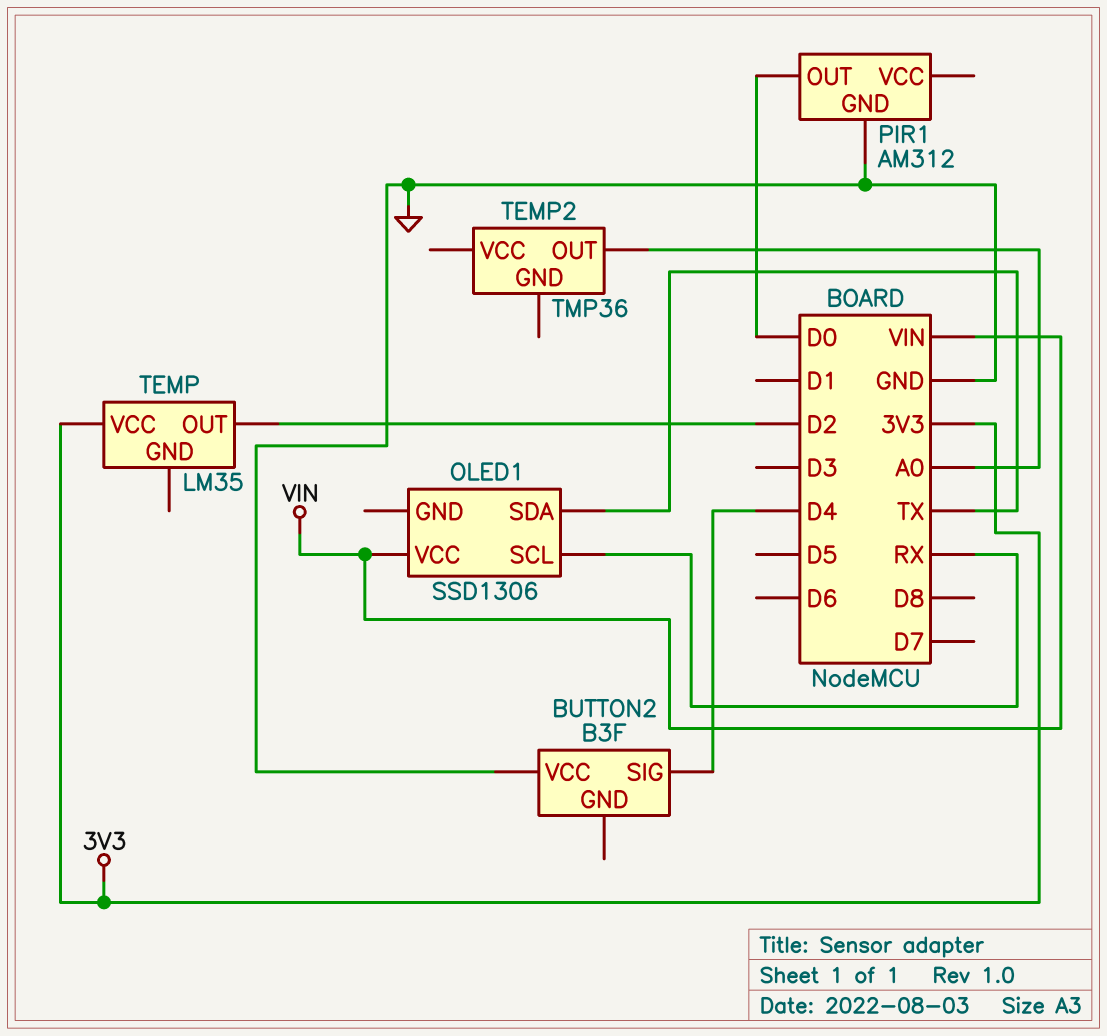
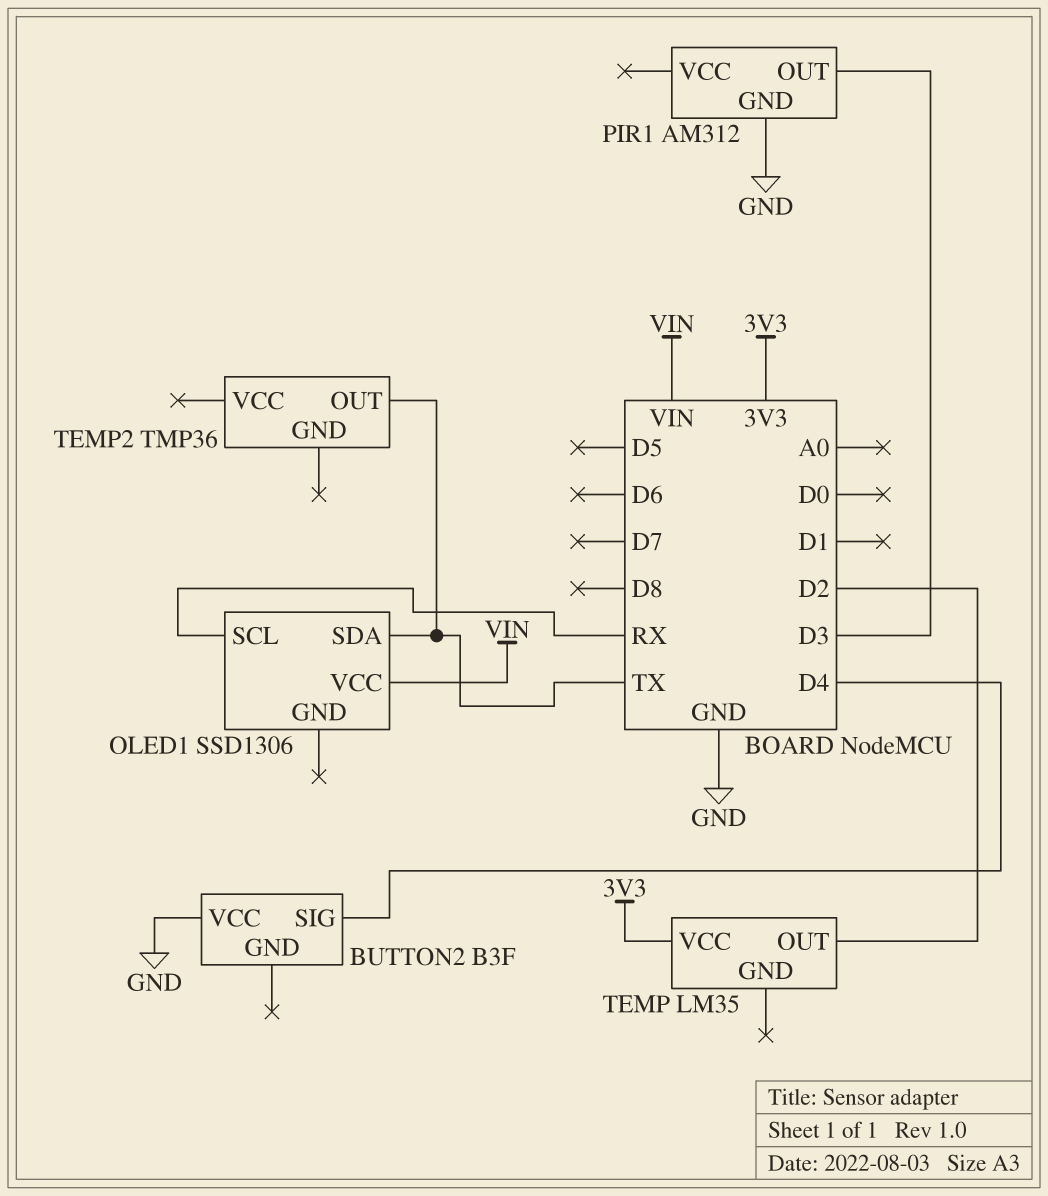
PIR1 pin OUT: D0 -> D3
TEMP2 pin OUT: A0 -> TX

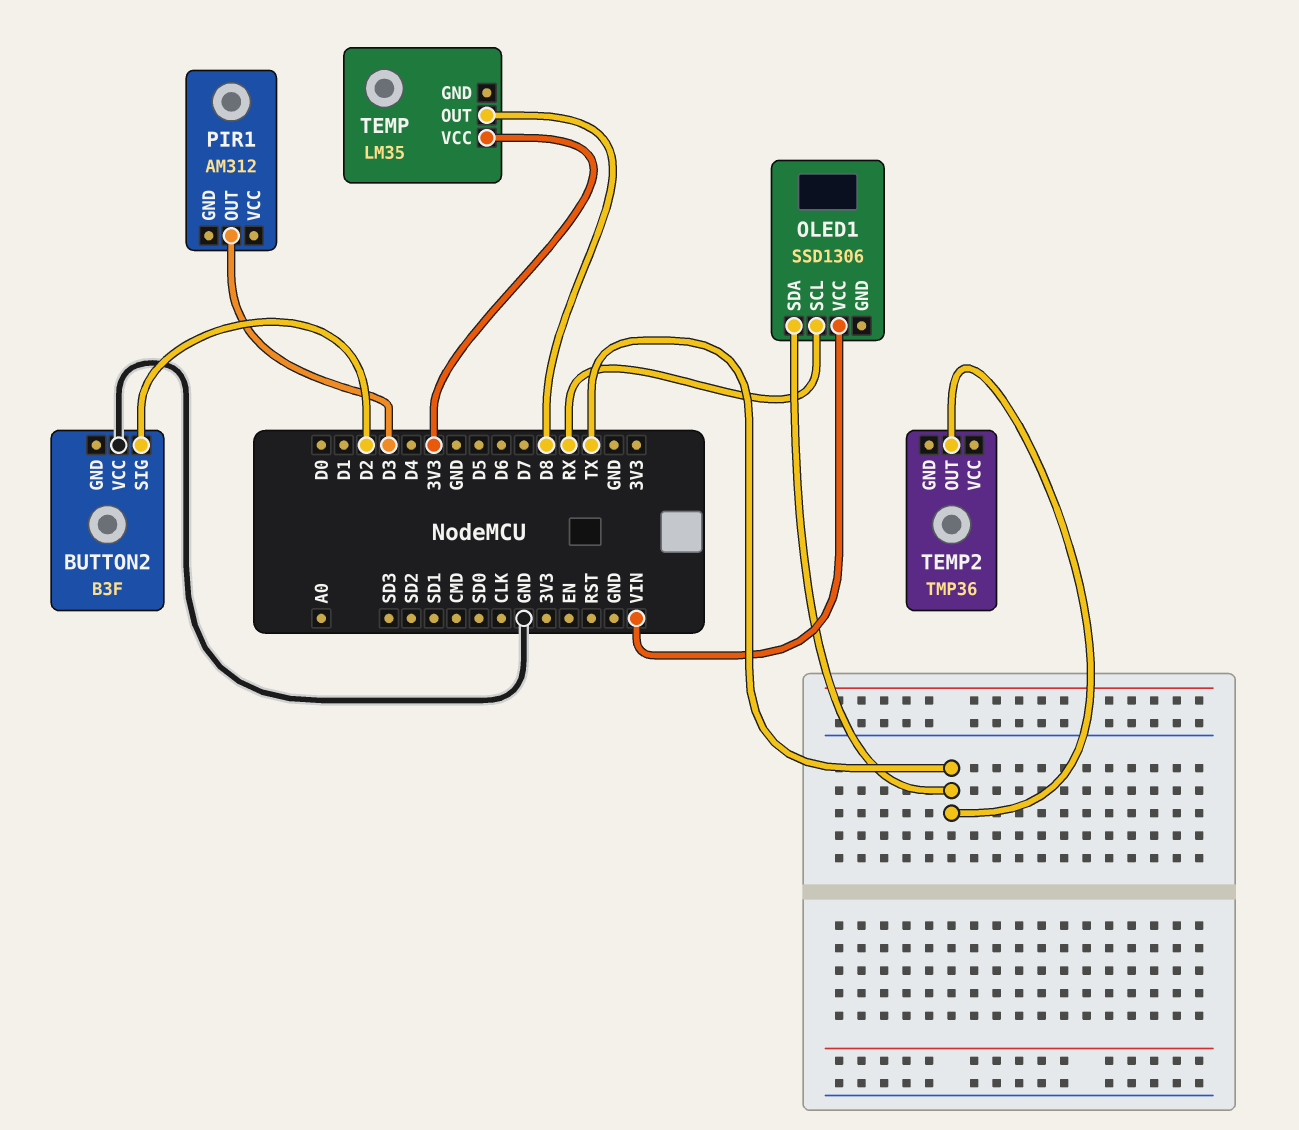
BUTTON2 pin SIG: D4 -> D2
PIR1 pin GND: GND -> none
TEMP pin OUT: D2 -> D8

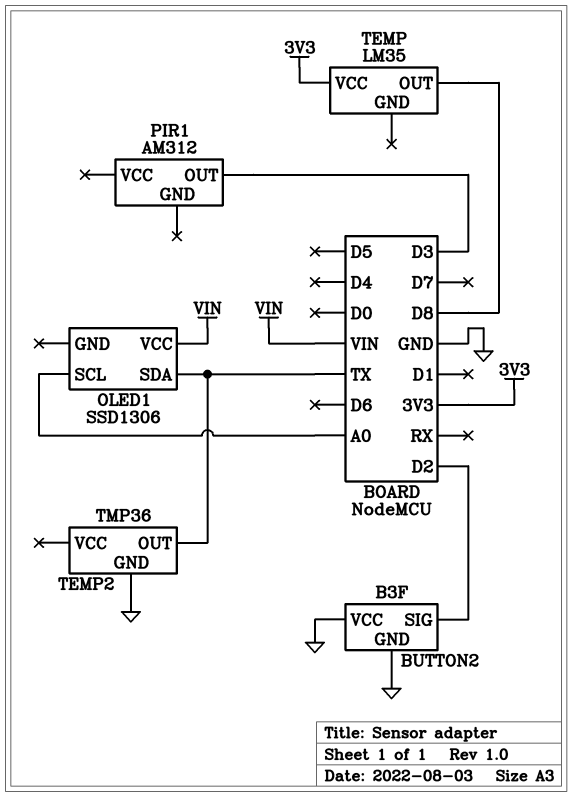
BUTTON2 pin GND: none -> GND
OLED1 pin SCL: RX -> A0
TEMP2 pin GND: none -> GND

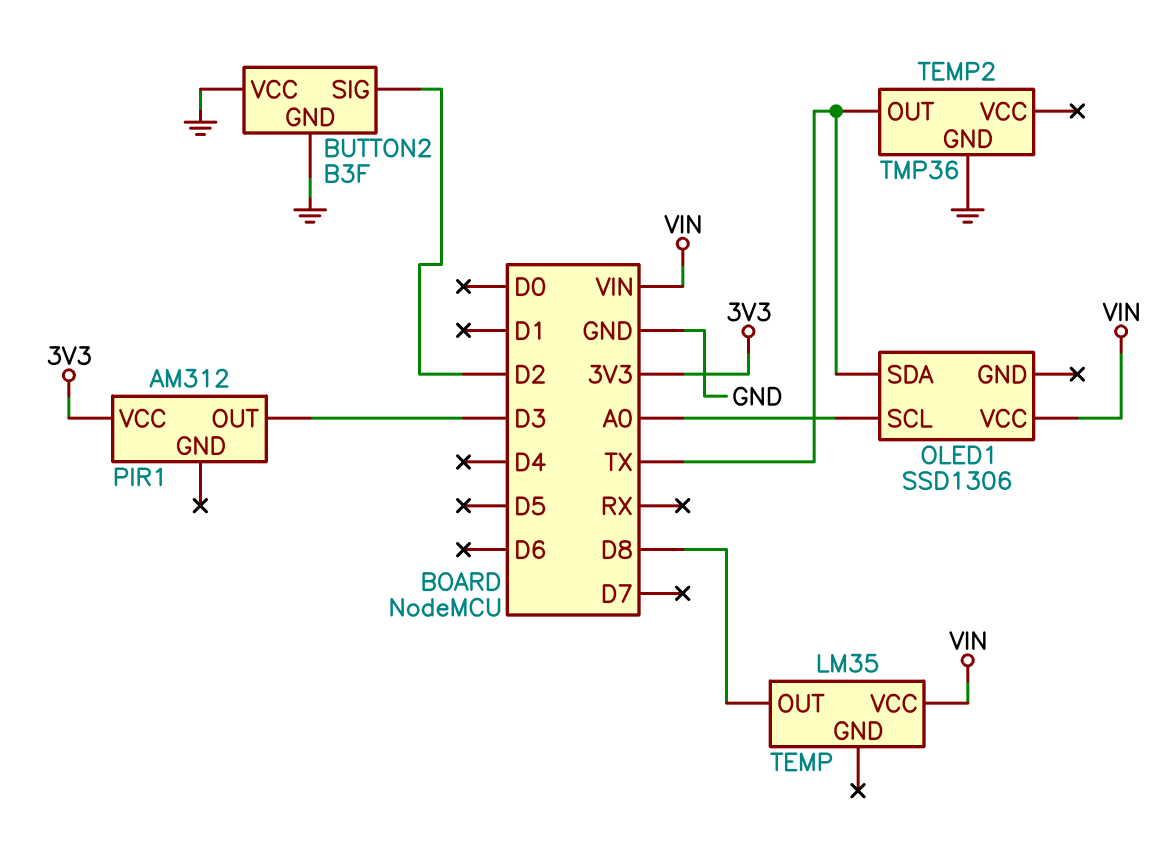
PIR1 pin VCC: none -> 3V3
TEMP pin VCC: 3V3 -> VIN

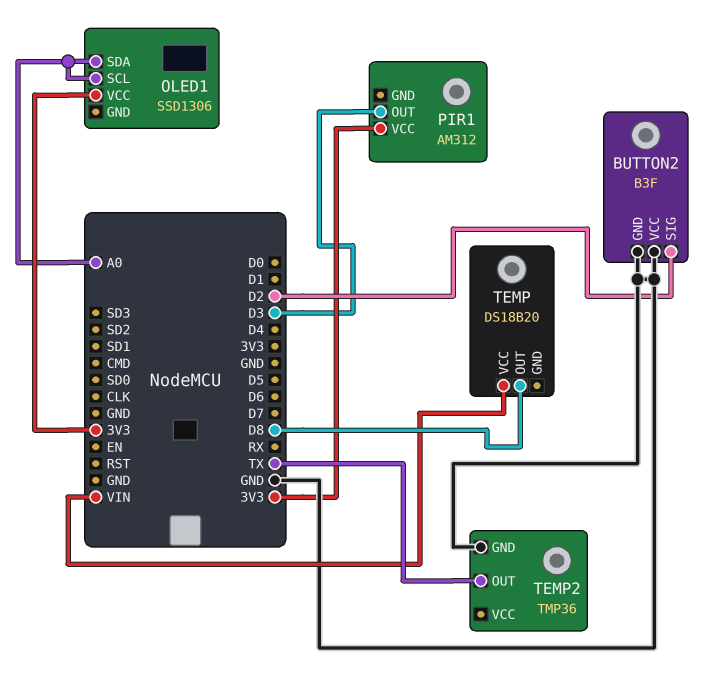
OLED1 pin SDA: TX -> A0
OLED1 pin VCC: VIN -> 3V3
TEMP: LM35 -> DS18B20

